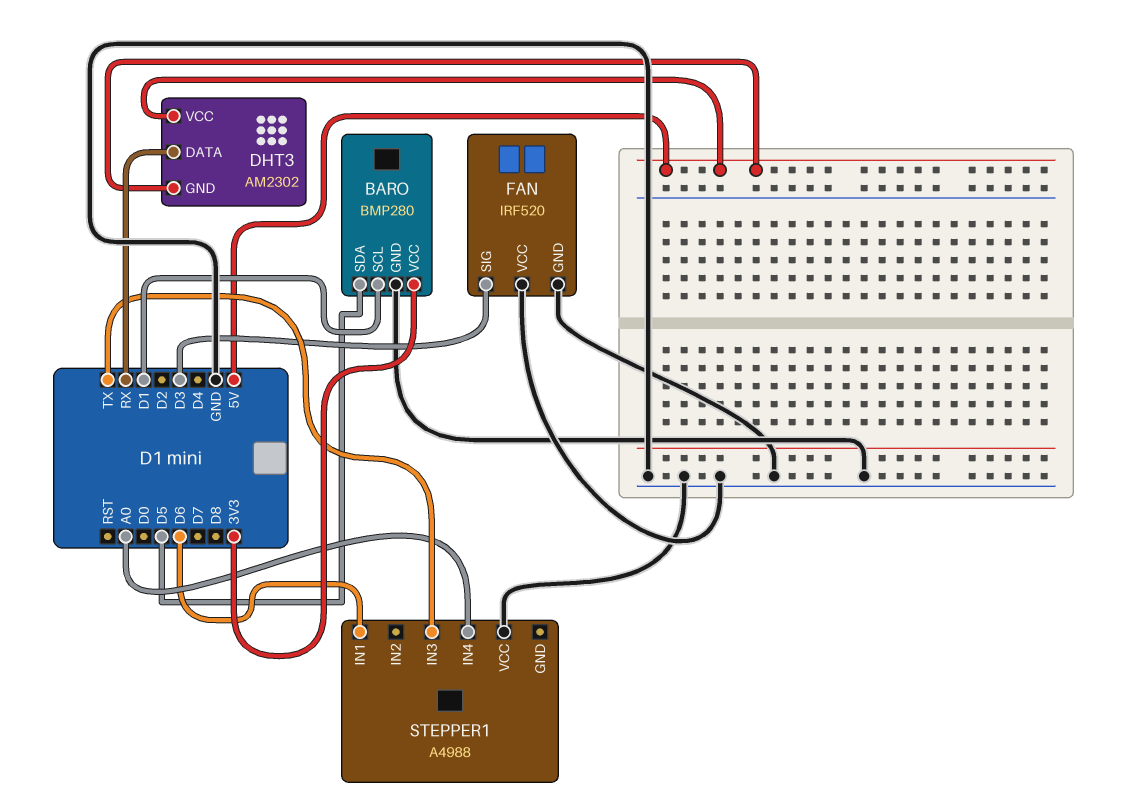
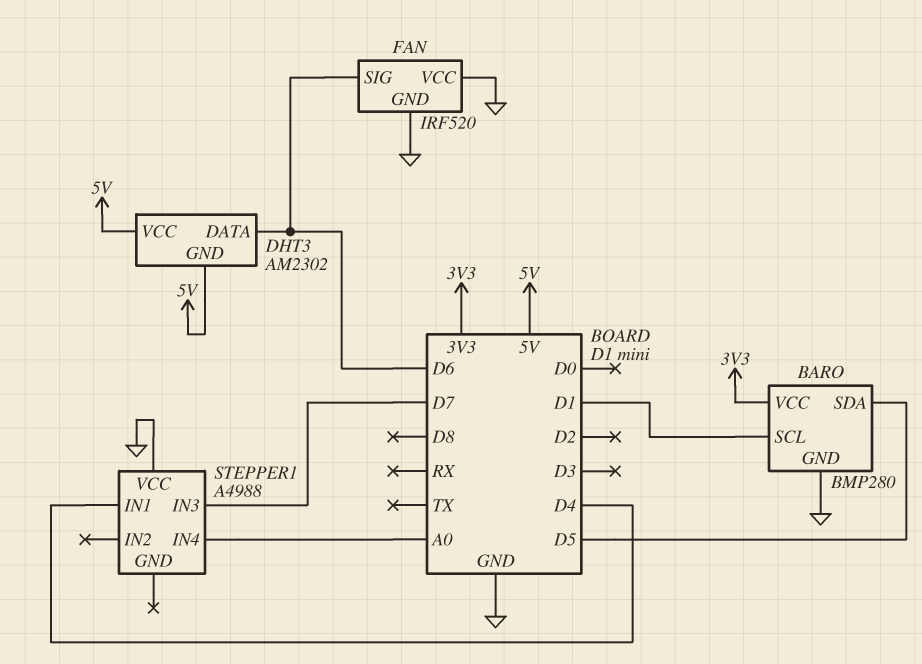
DHT3 pin DATA: RX -> D6
FAN pin SIG: D3 -> D6
STEPPER1 pin IN1: D6 -> D4
STEPPER1 pin IN3: TX -> D7

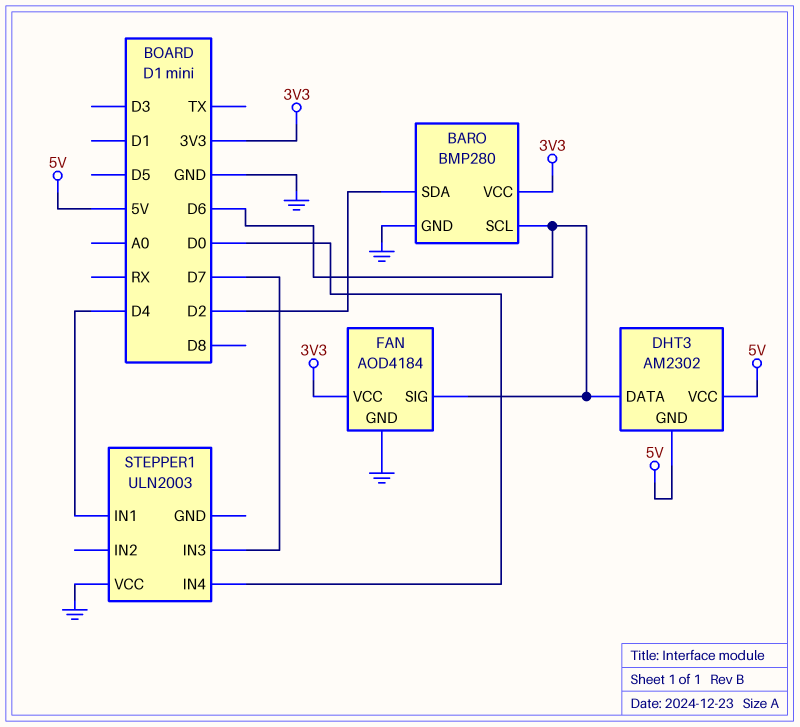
BARO pin SCL: D1 -> D6
BARO pin SDA: D5 -> D2
FAN: IRF520 -> AOD4184
FAN pin VCC: GND -> 3V3
STEPPER1: A4988 -> ULN2003
STEPPER1 pin IN4: A0 -> D0

